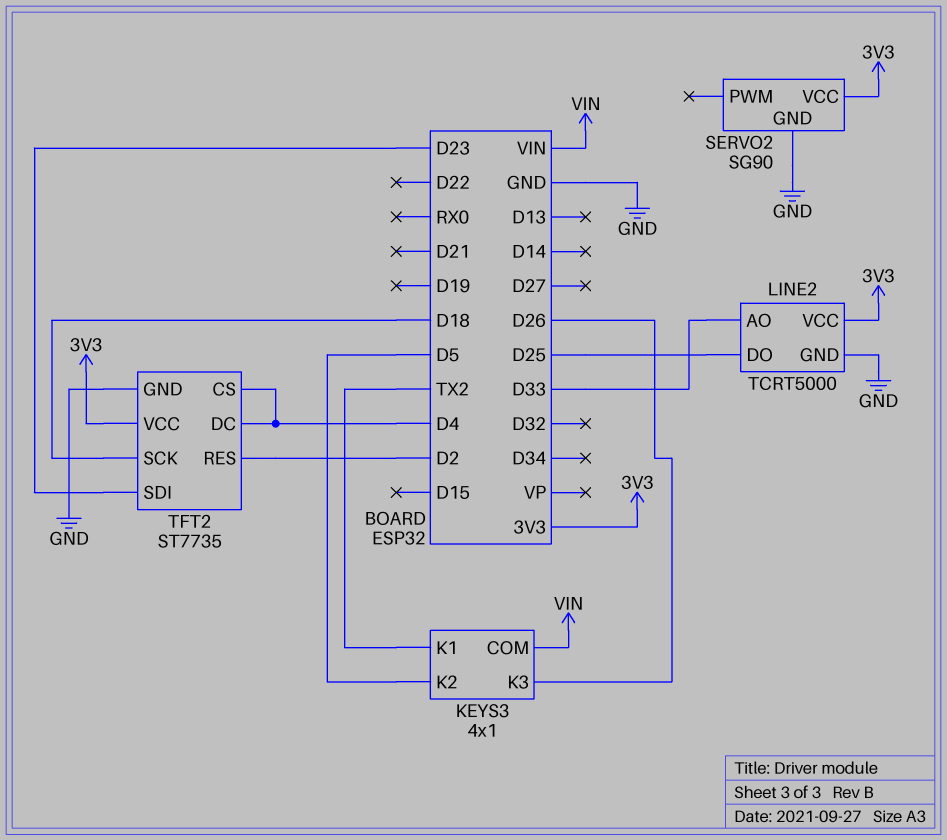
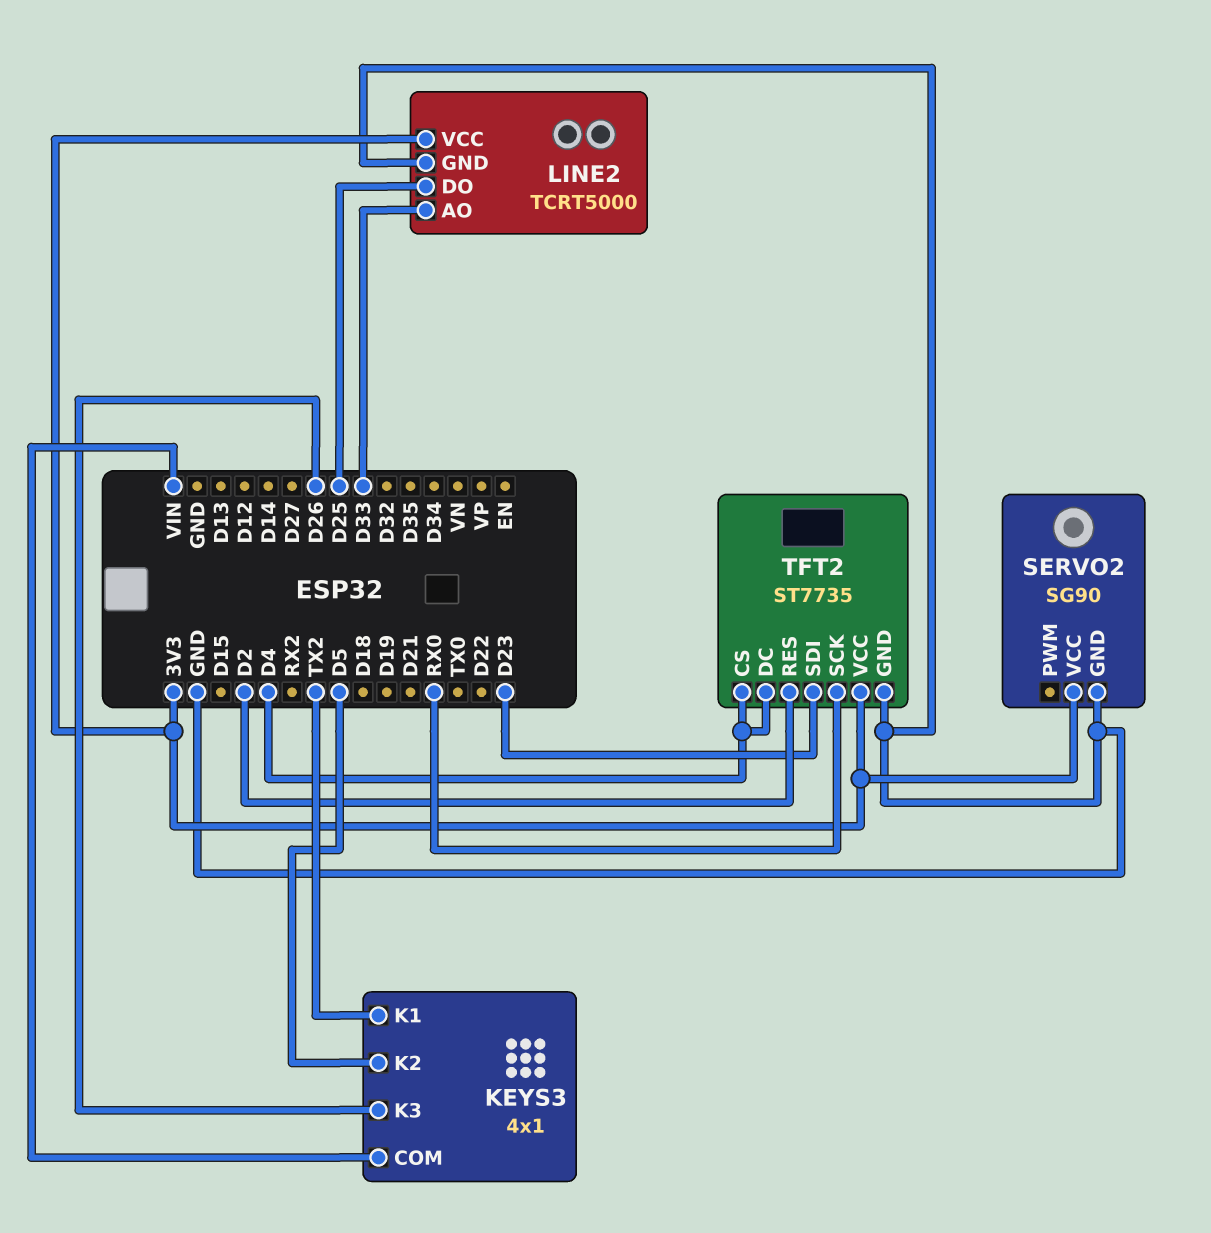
TFT2 pin SCK: D18 -> RX0

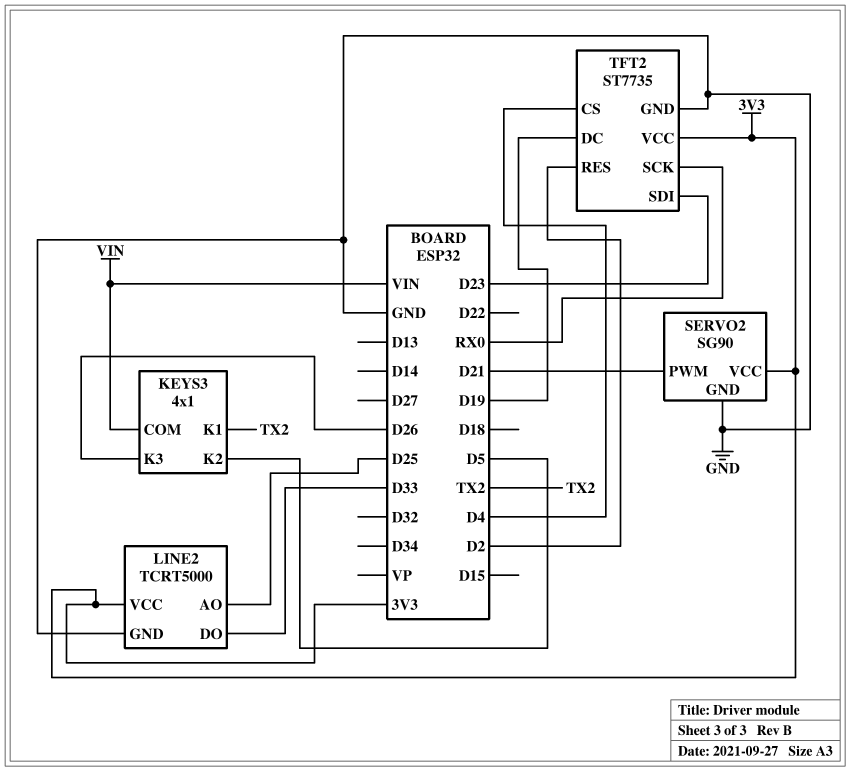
LINE2 pin AO: D33 -> D25
LINE2 pin DO: D25 -> D33
SERVO2 pin PWM: none -> D21
TFT2 pin DC: D4 -> D19

